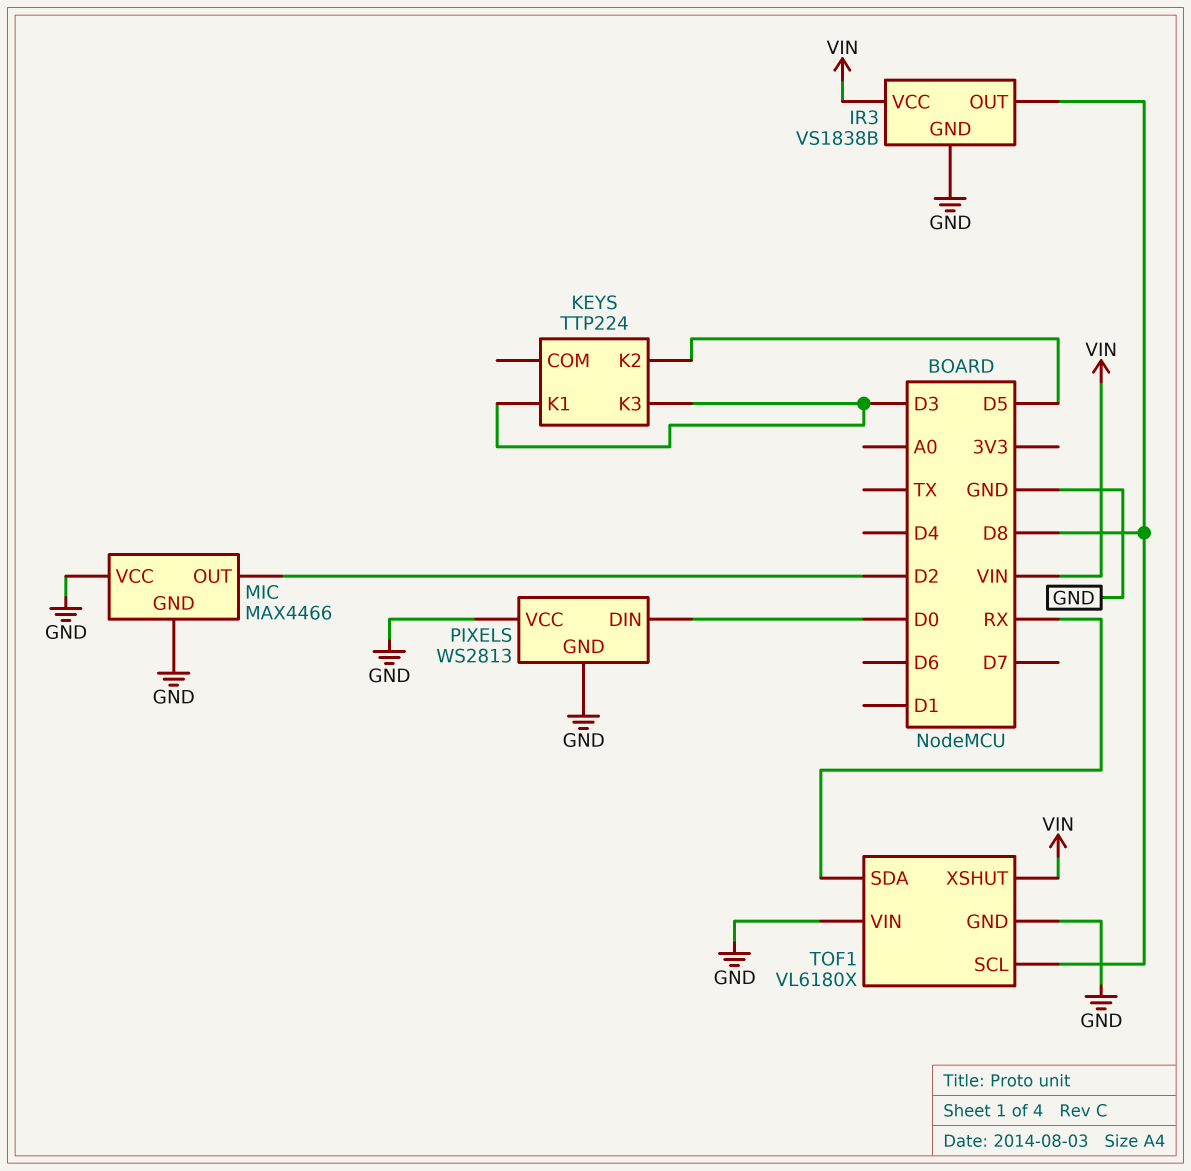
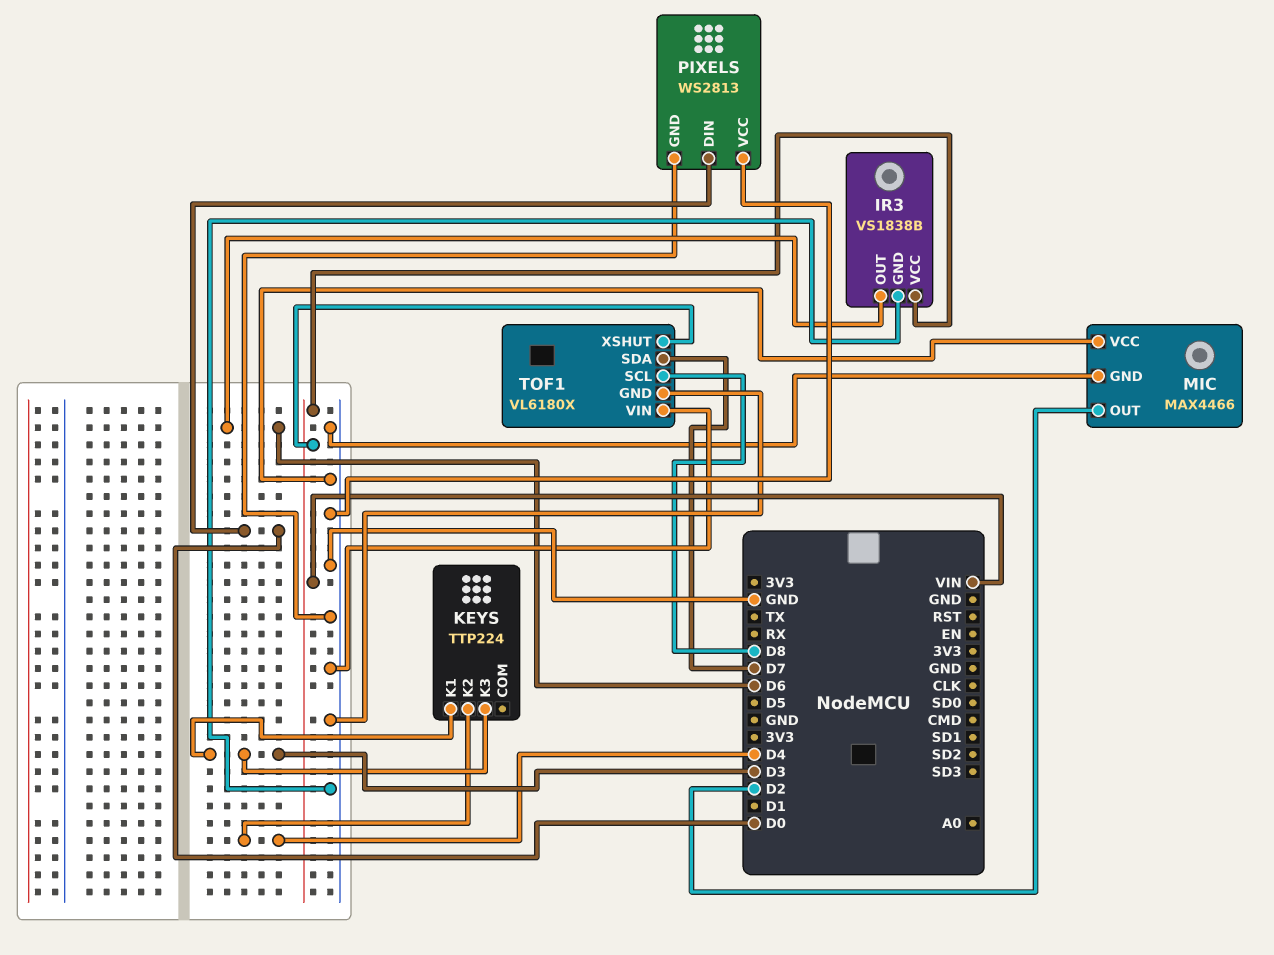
IR3 pin OUT: D8 -> D6
KEYS pin K2: D5 -> D4
TOF1 pin SDA: RX -> D7

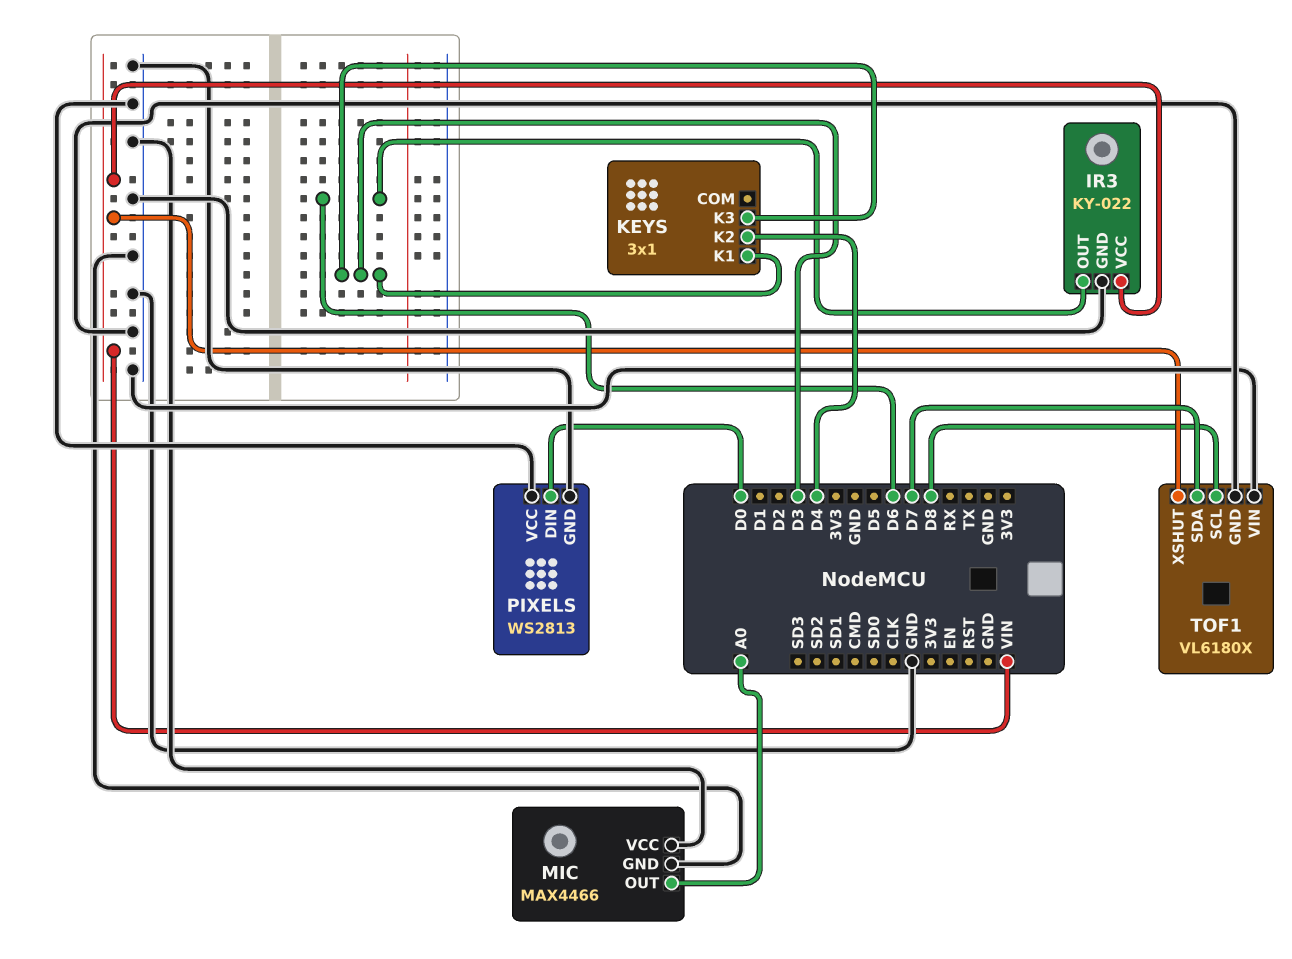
IR3: VS1838B -> KY-022
KEYS: TTP224 -> 3x1
MIC pin OUT: D2 -> A0

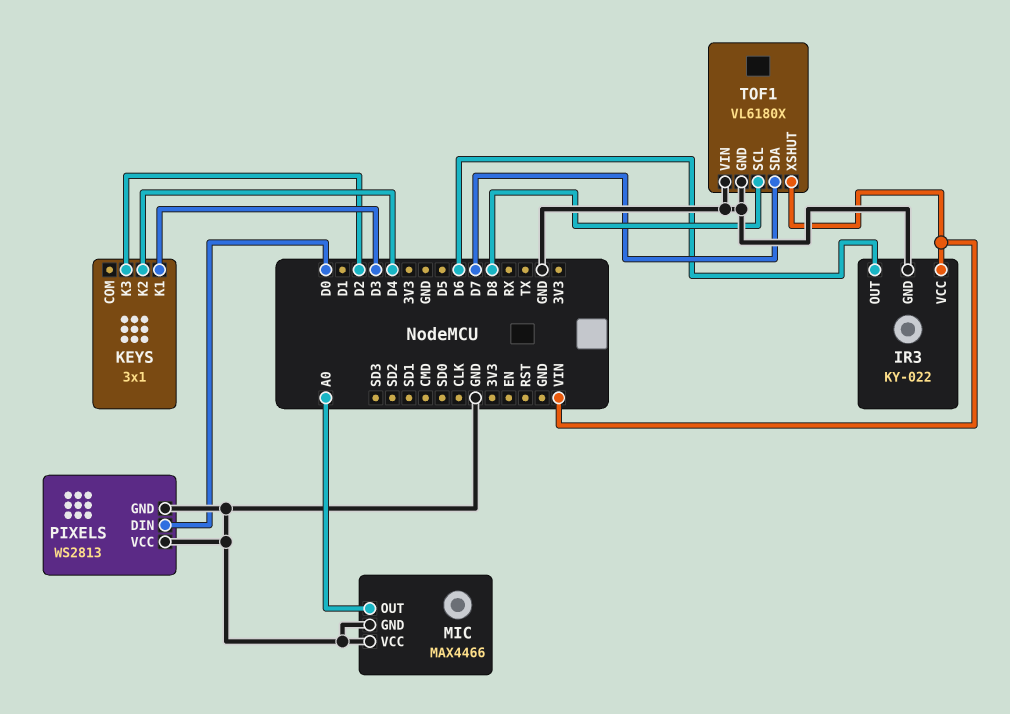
KEYS pin K3: D3 -> D2

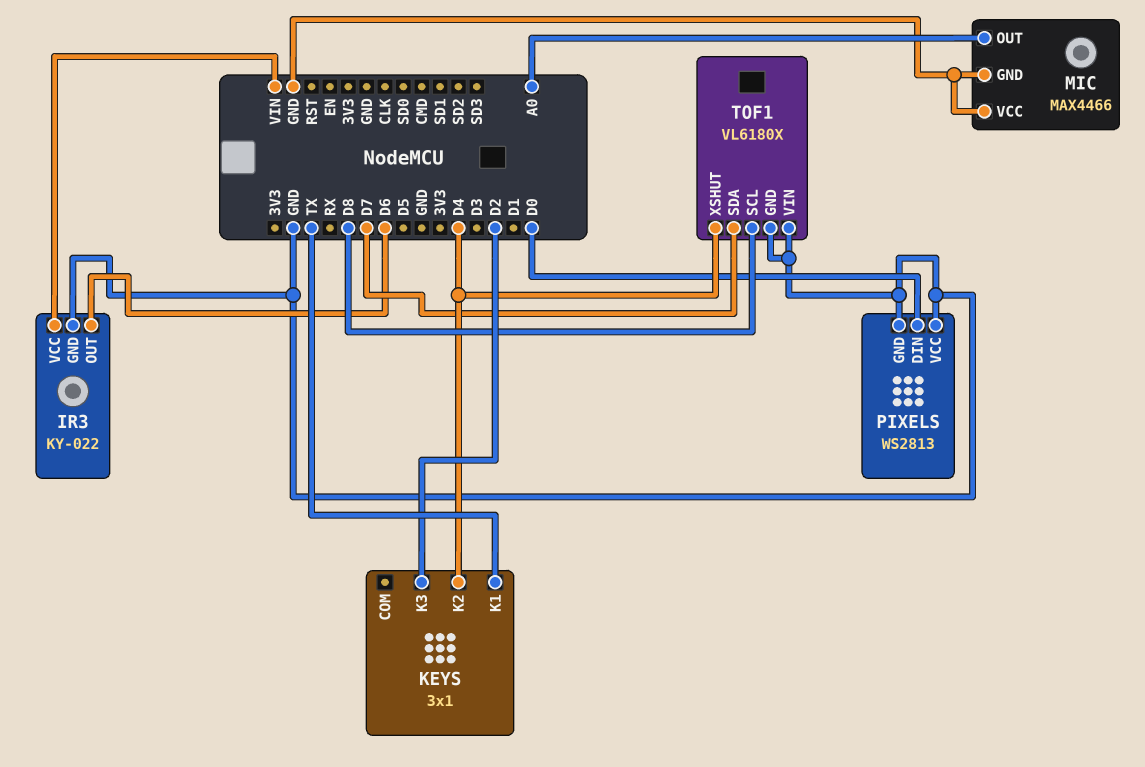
KEYS pin K1: D3 -> TX
TOF1 pin XSHUT: VIN -> D4

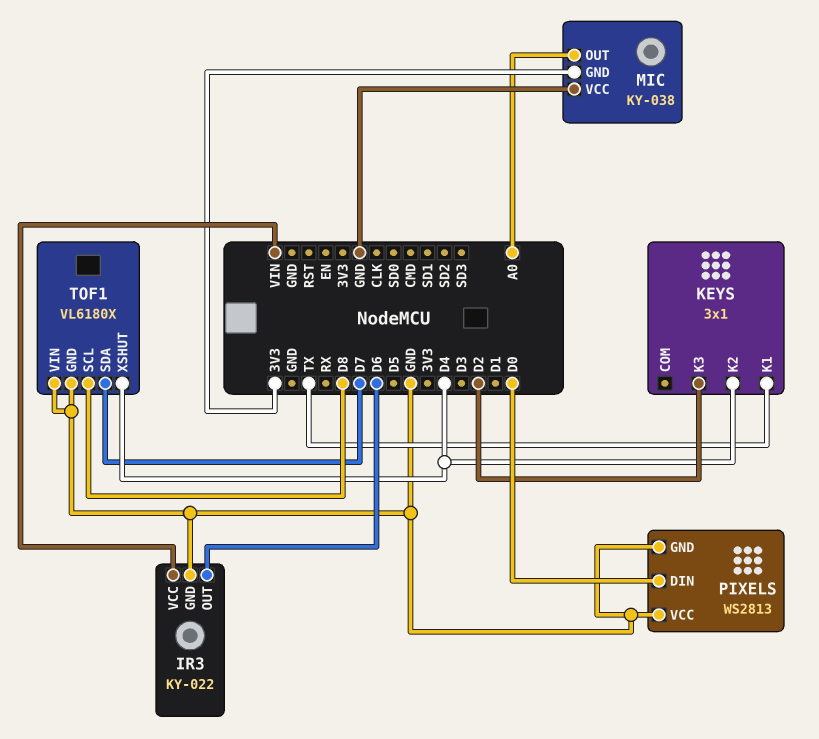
MIC: MAX4466 -> KY-038
MIC pin GND: GND -> 3V3

